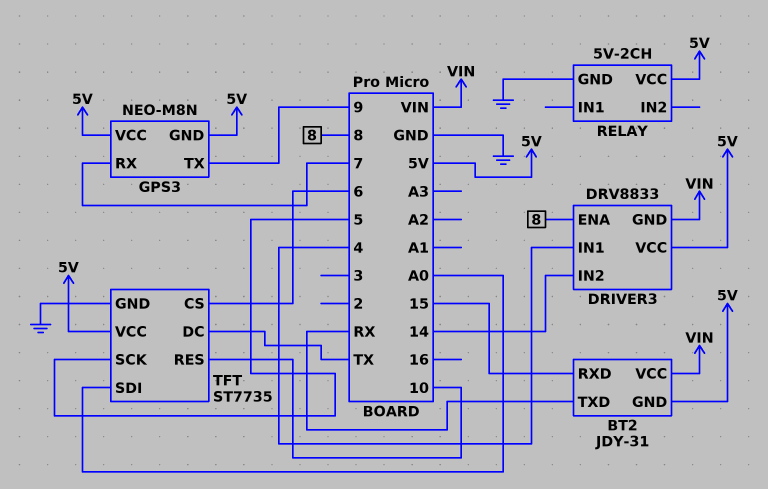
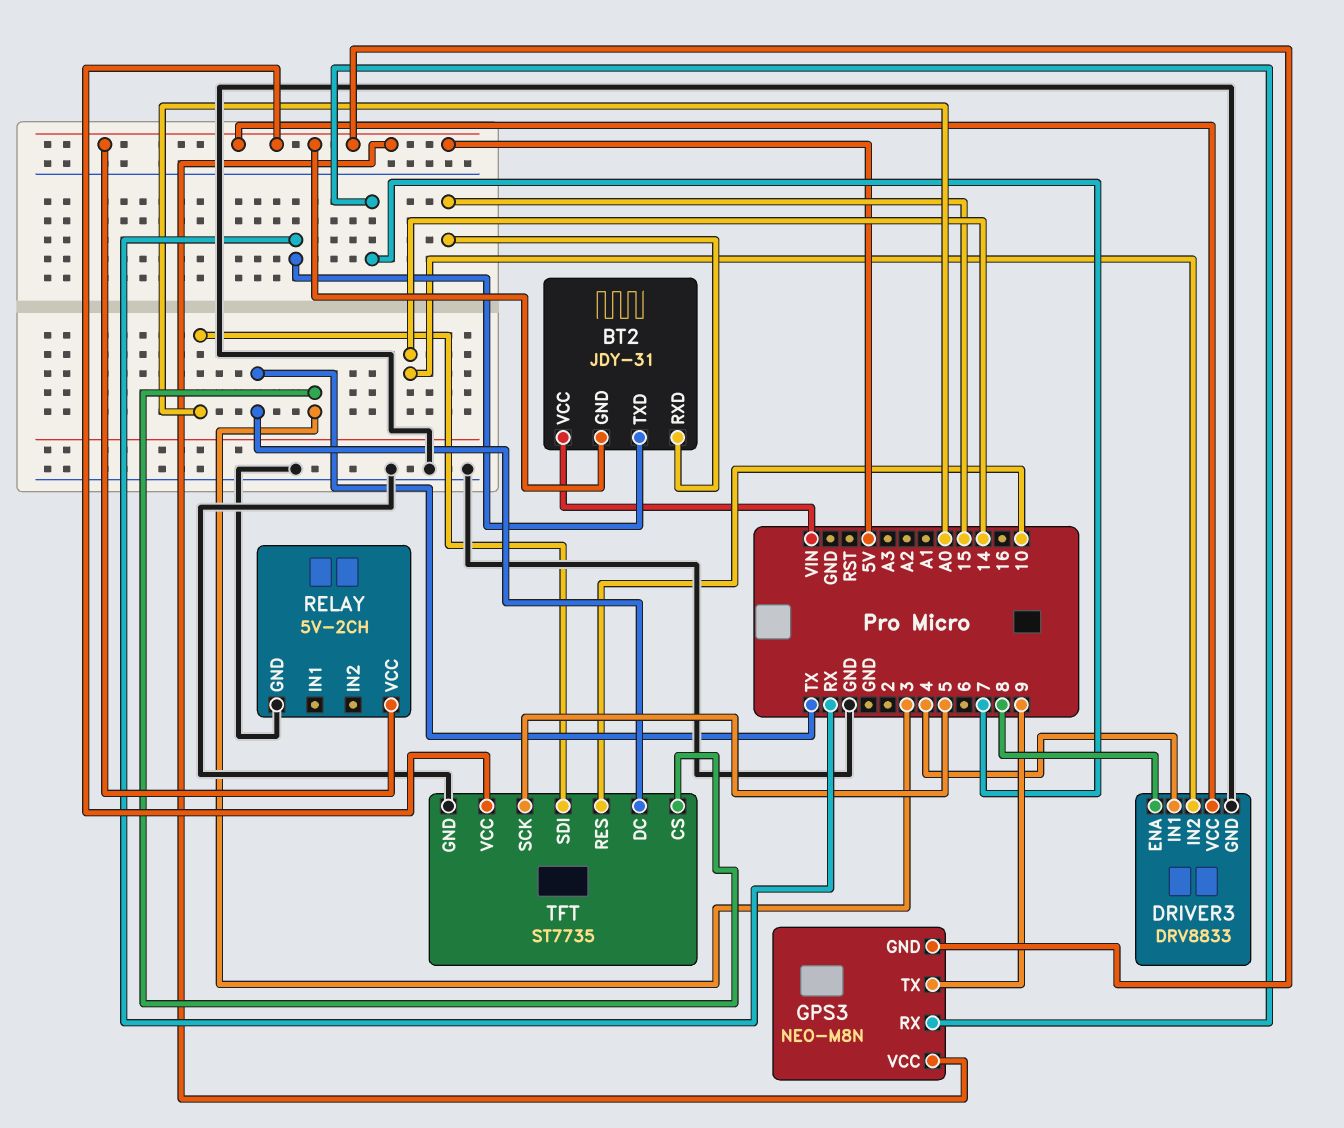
DRIVER3 pin GND: VIN -> GND
TFT pin CS: 6 -> 3

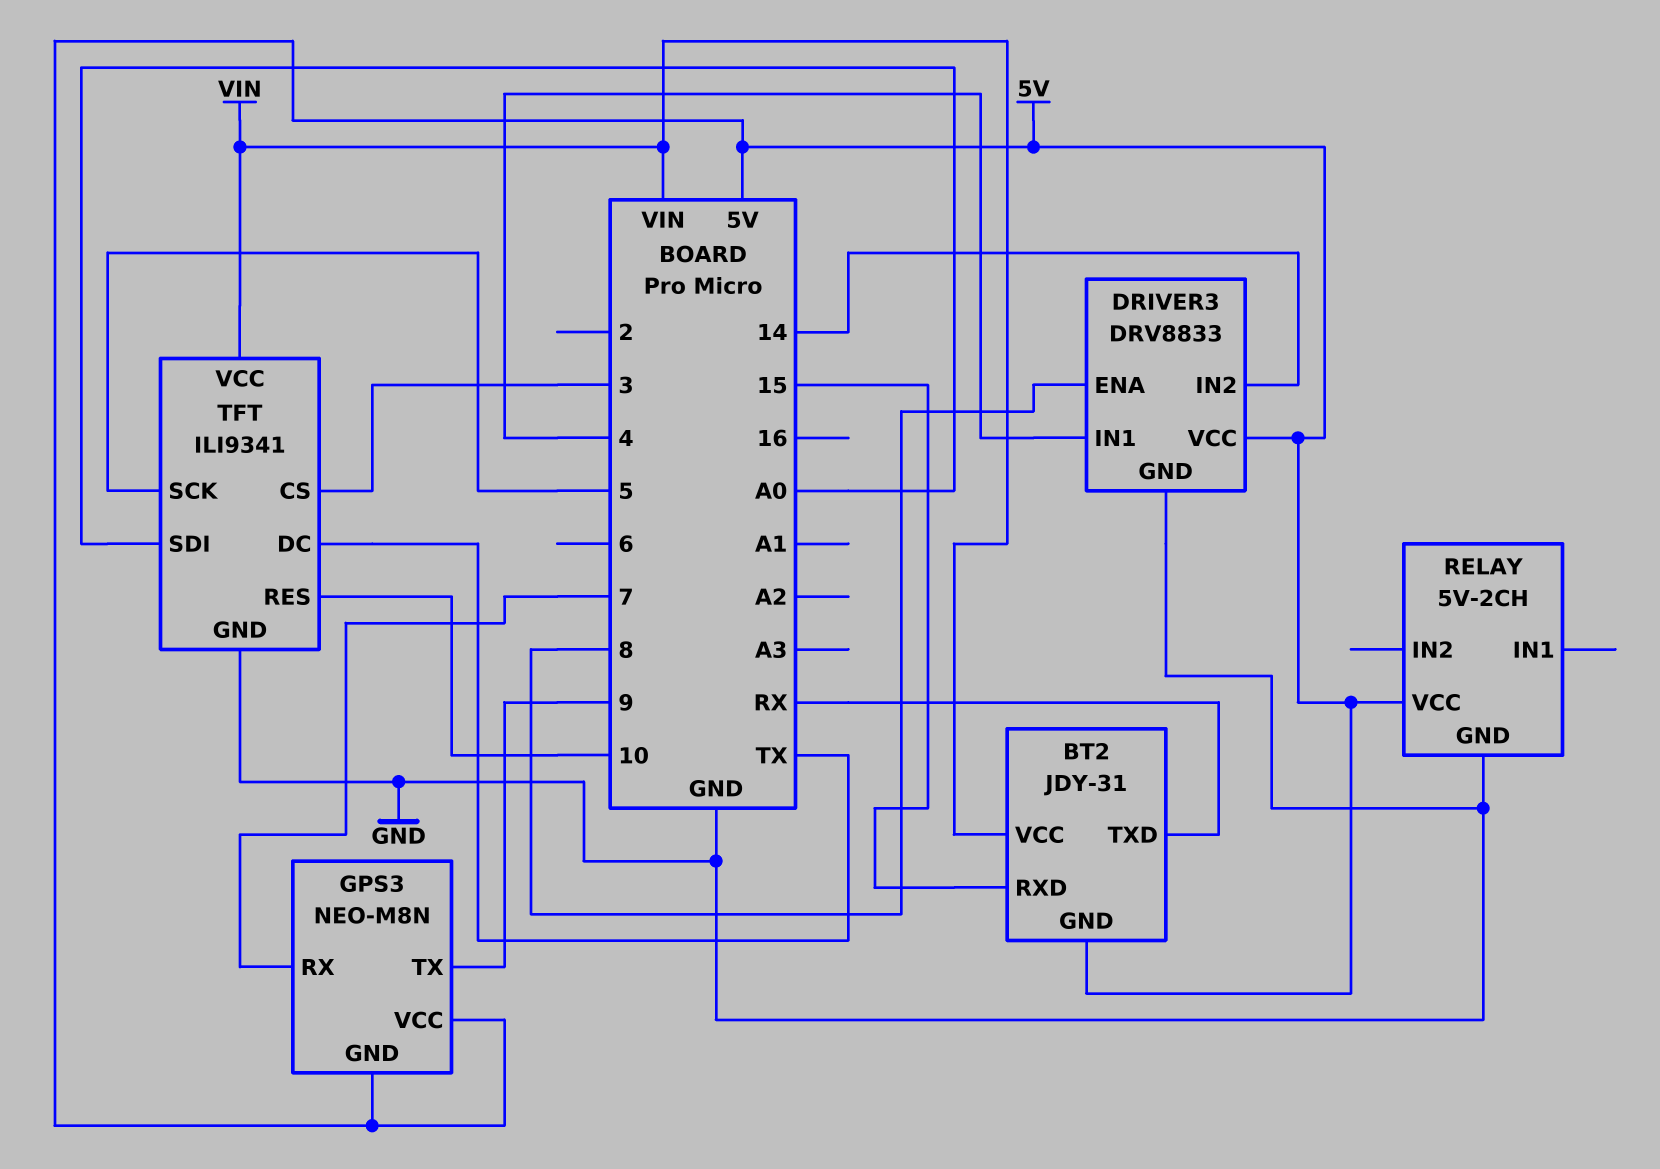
TFT: ST7735 -> ILI9341
TFT pin VCC: 5V -> VIN

